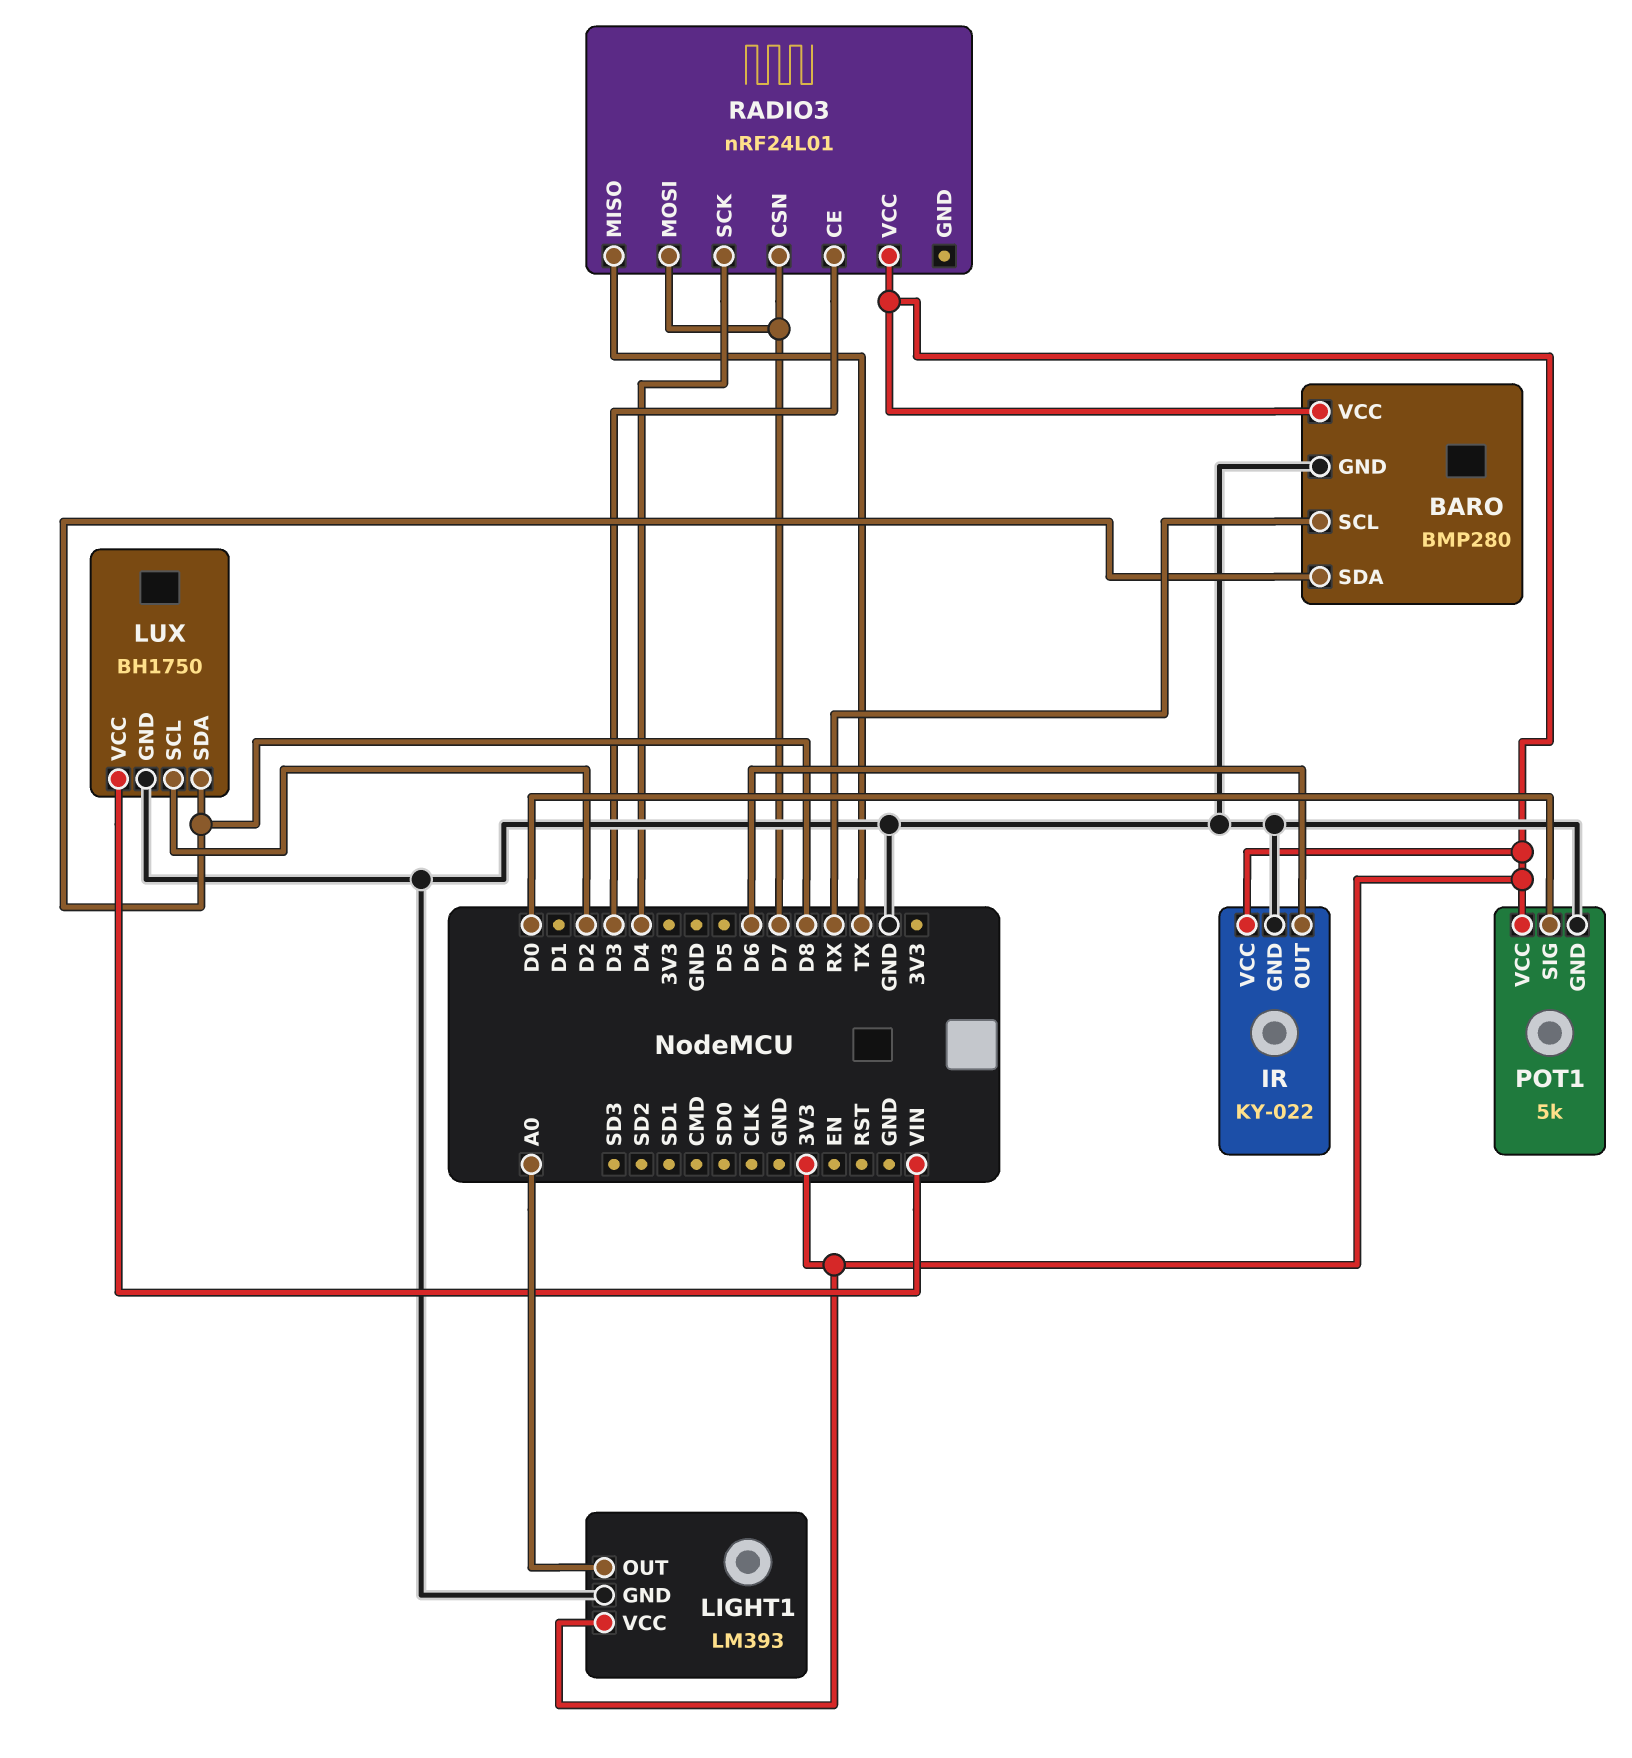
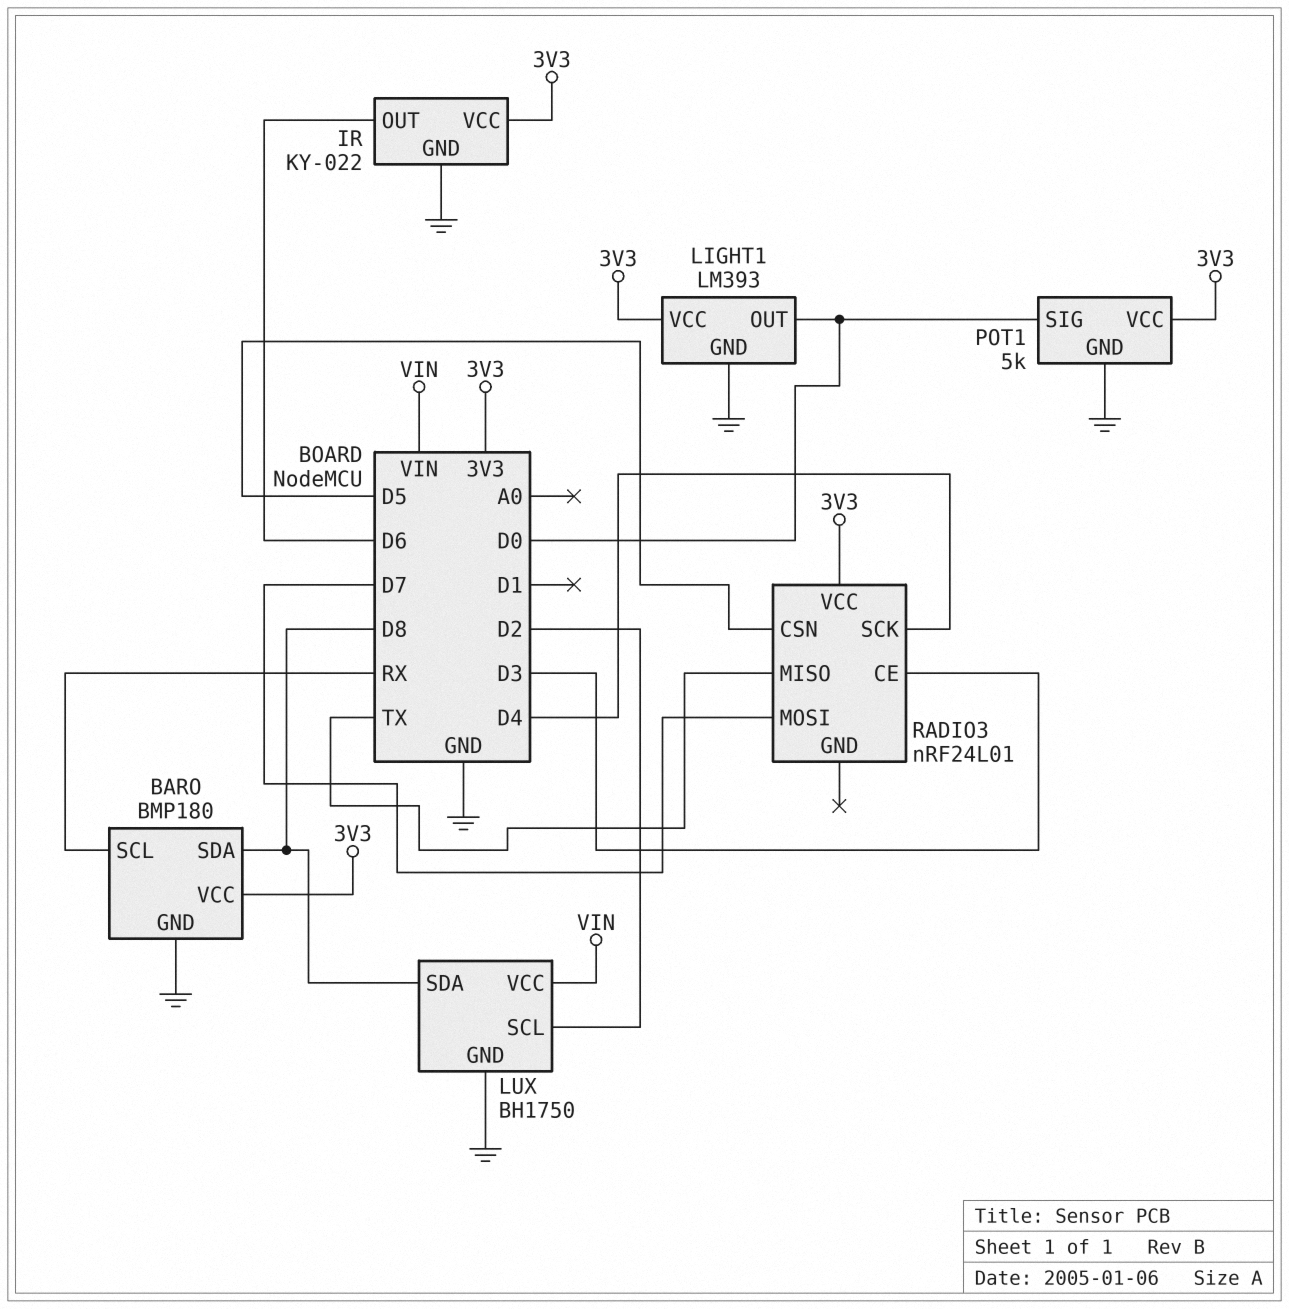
BARO: BMP280 -> BMP180
LIGHT1 pin OUT: A0 -> D0
RADIO3 pin CSN: D7 -> D5

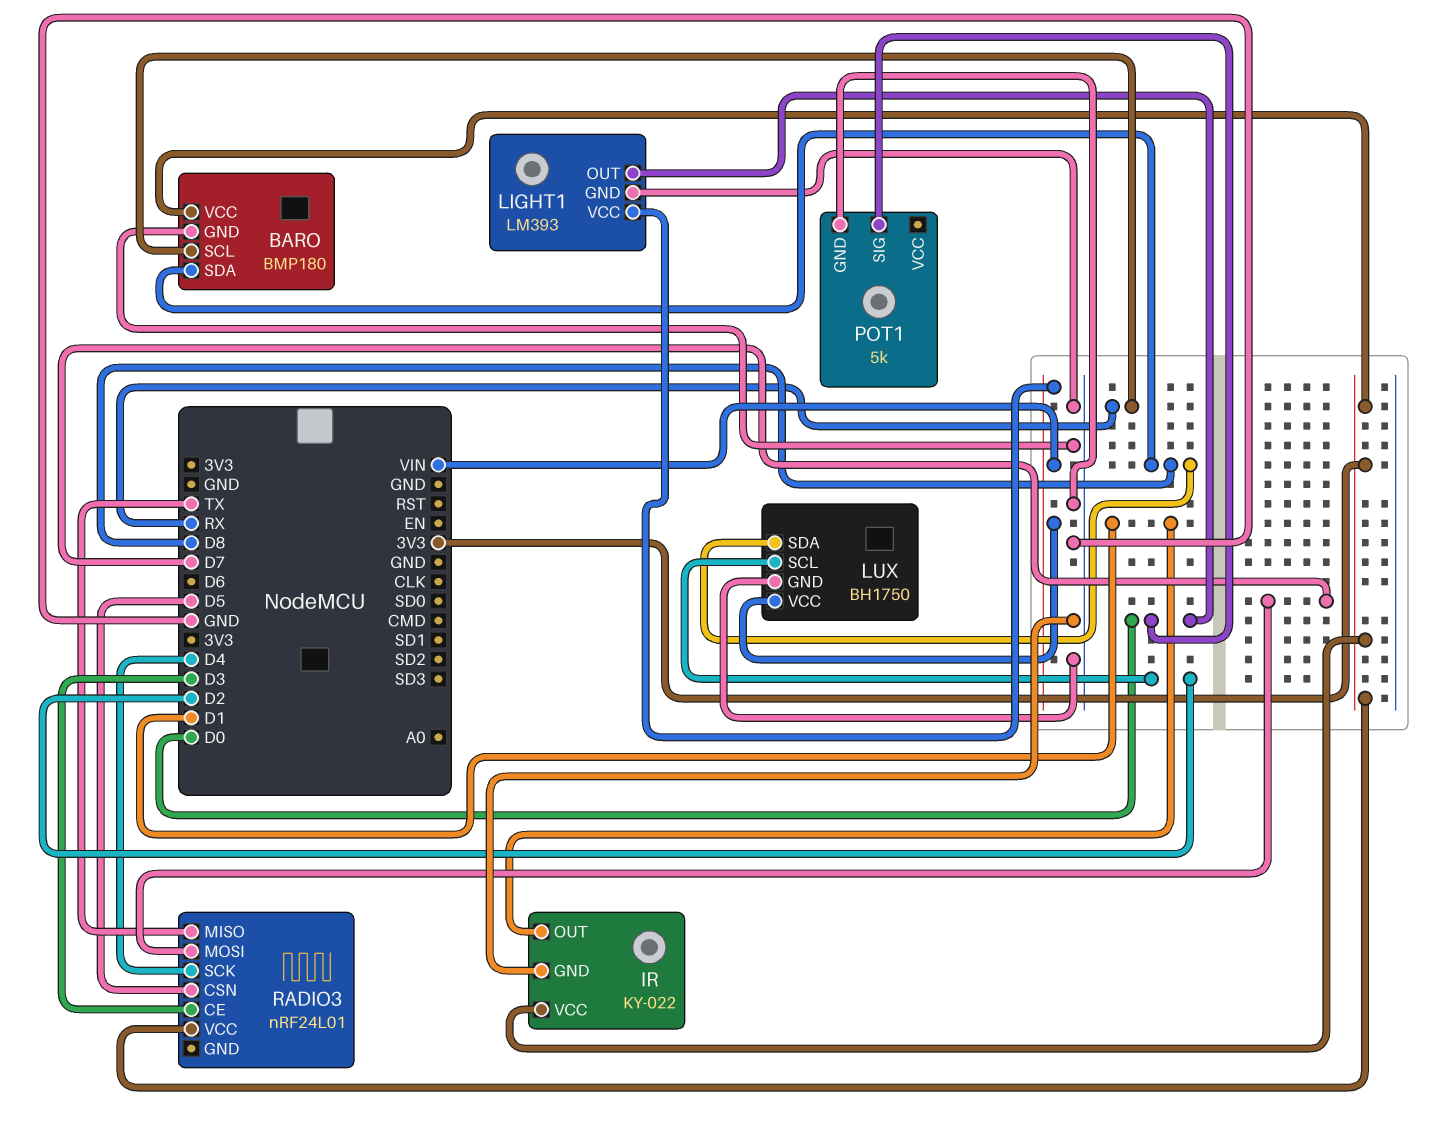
IR pin OUT: D6 -> D1
LIGHT1 pin VCC: 3V3 -> VIN
POT1 pin VCC: 3V3 -> none

